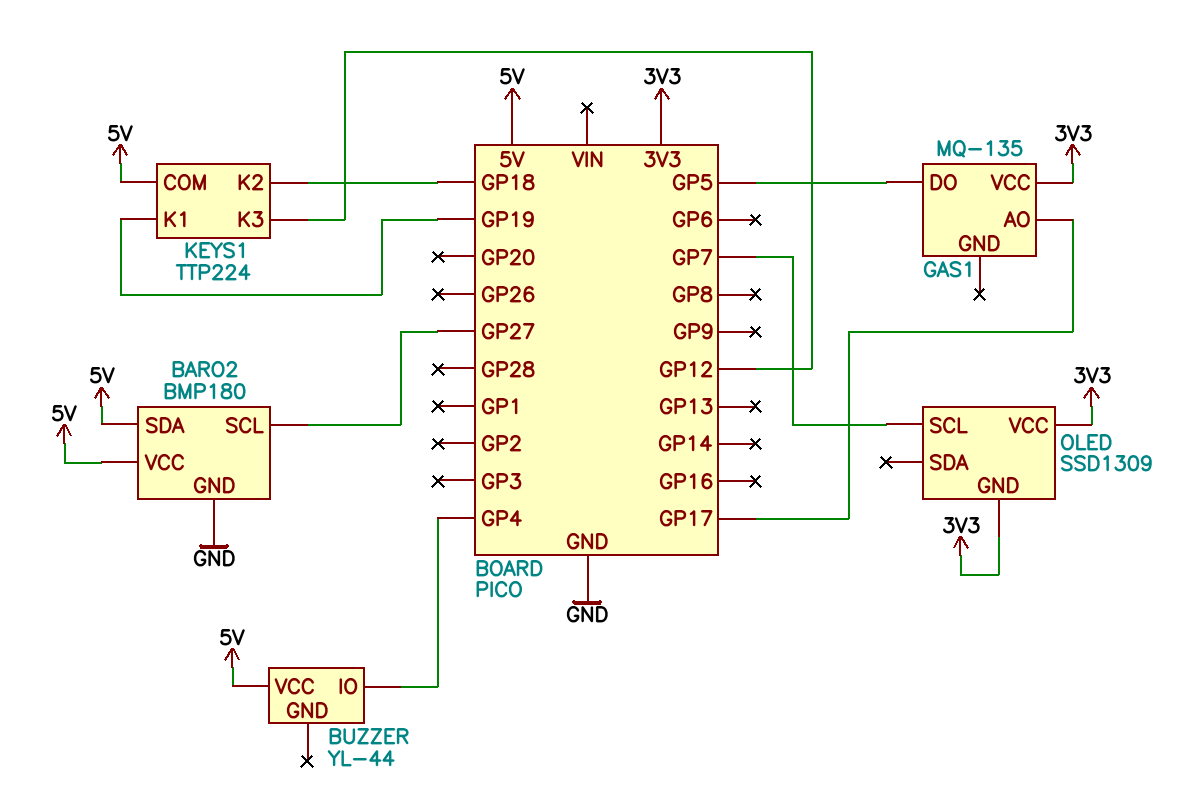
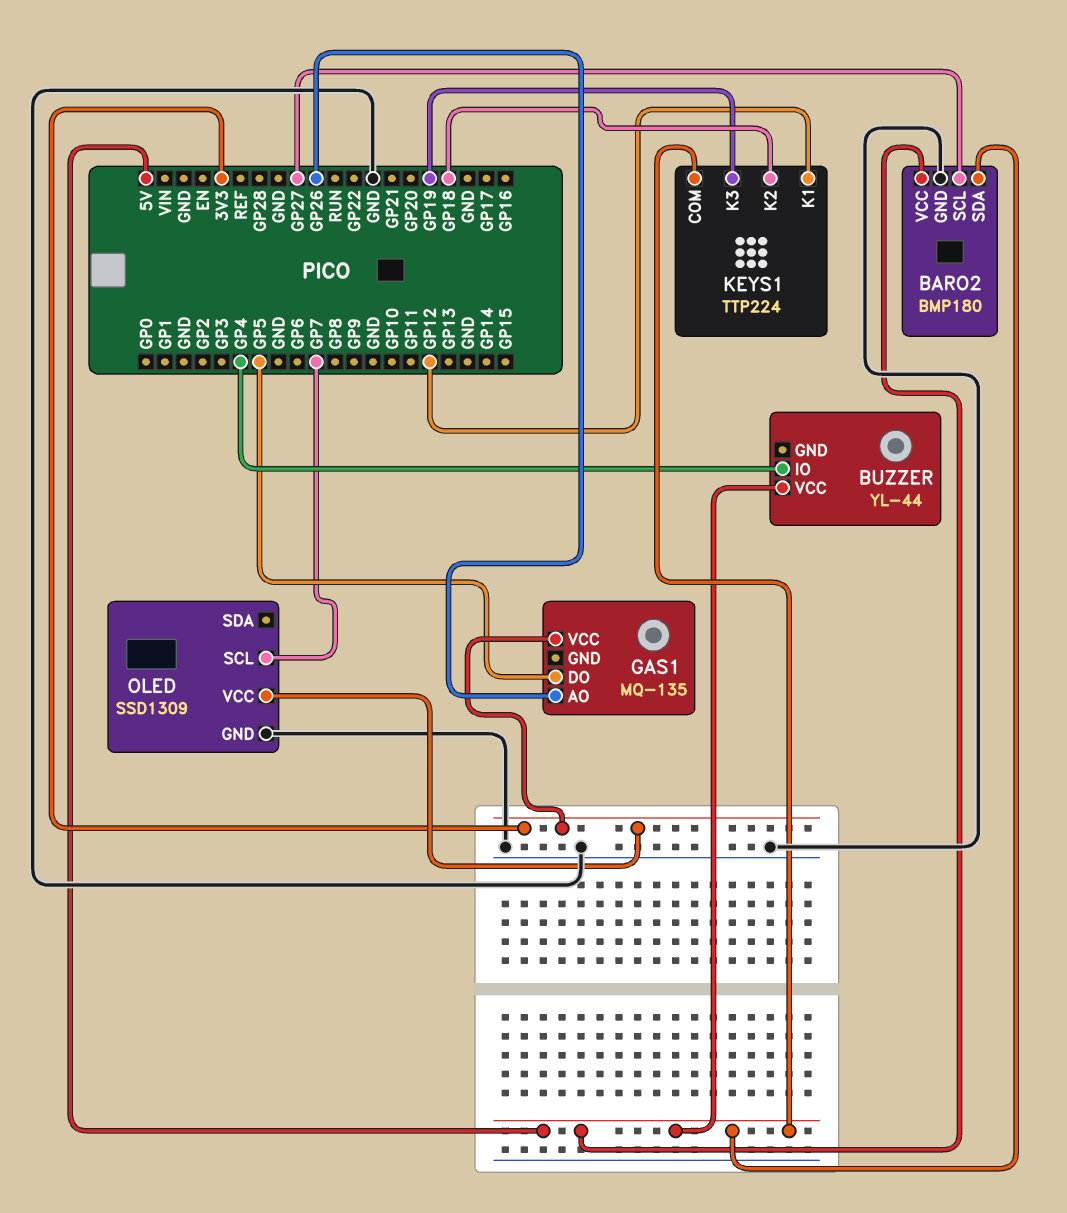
GAS1 pin AO: GP17 -> GP26
KEYS1 pin K1: GP19 -> GP12
KEYS1 pin K3: GP12 -> GP19
OLED pin GND: 3V3 -> GND

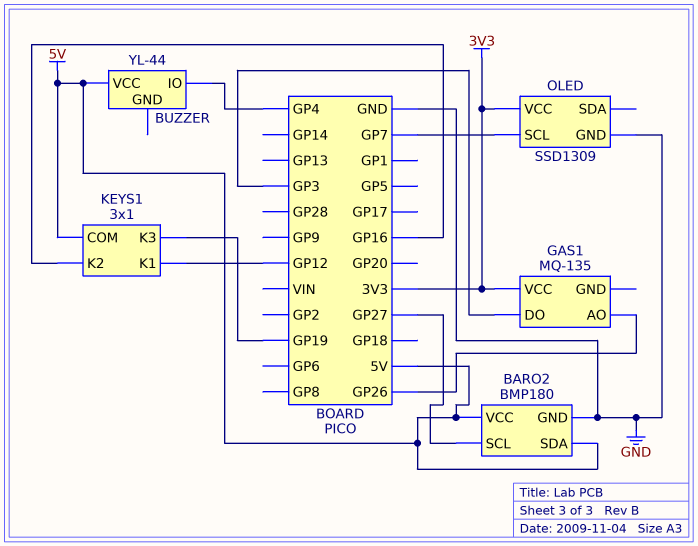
GAS1 pin DO: GP5 -> GP3
KEYS1: TTP224 -> 3x1
KEYS1 pin K2: GP18 -> GP16

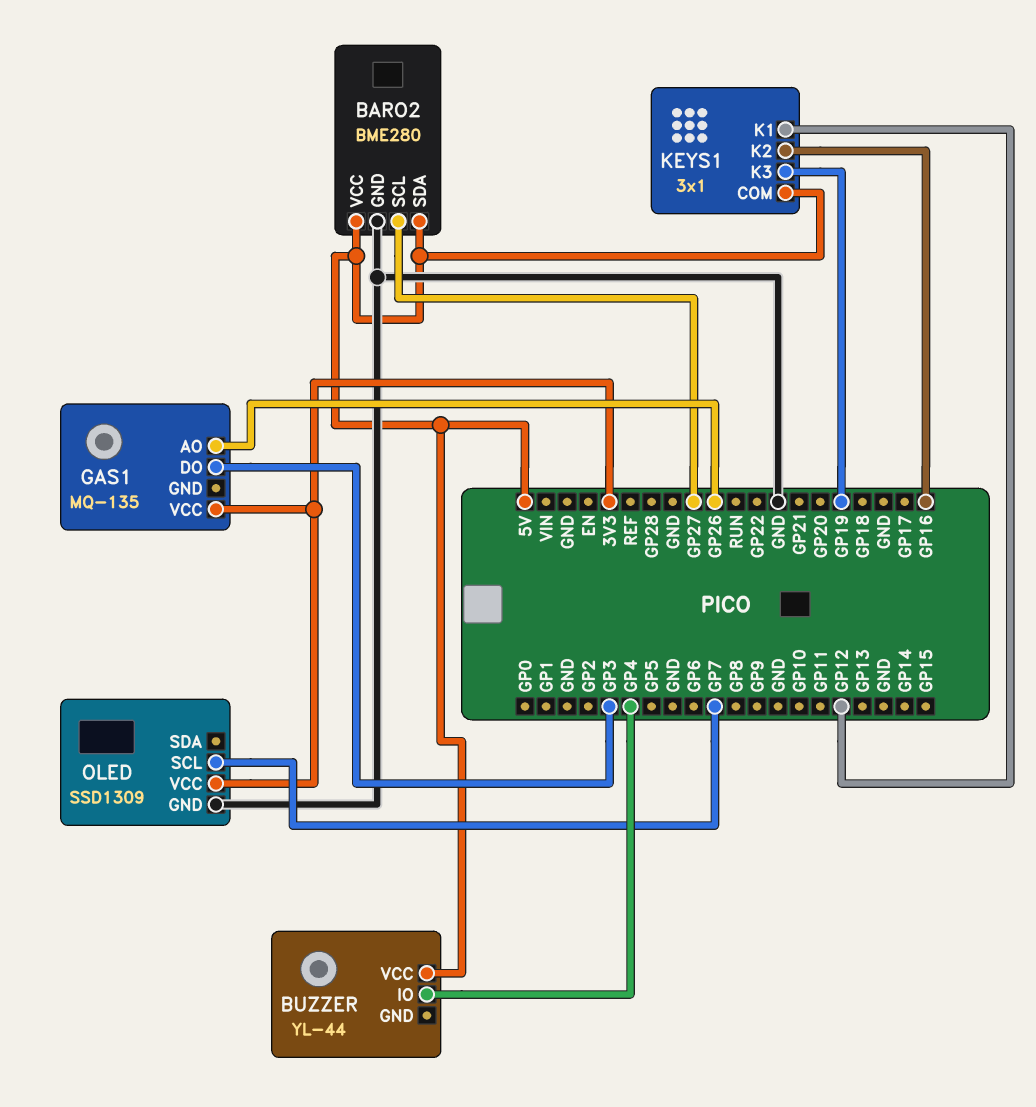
BARO2: BMP180 -> BME280

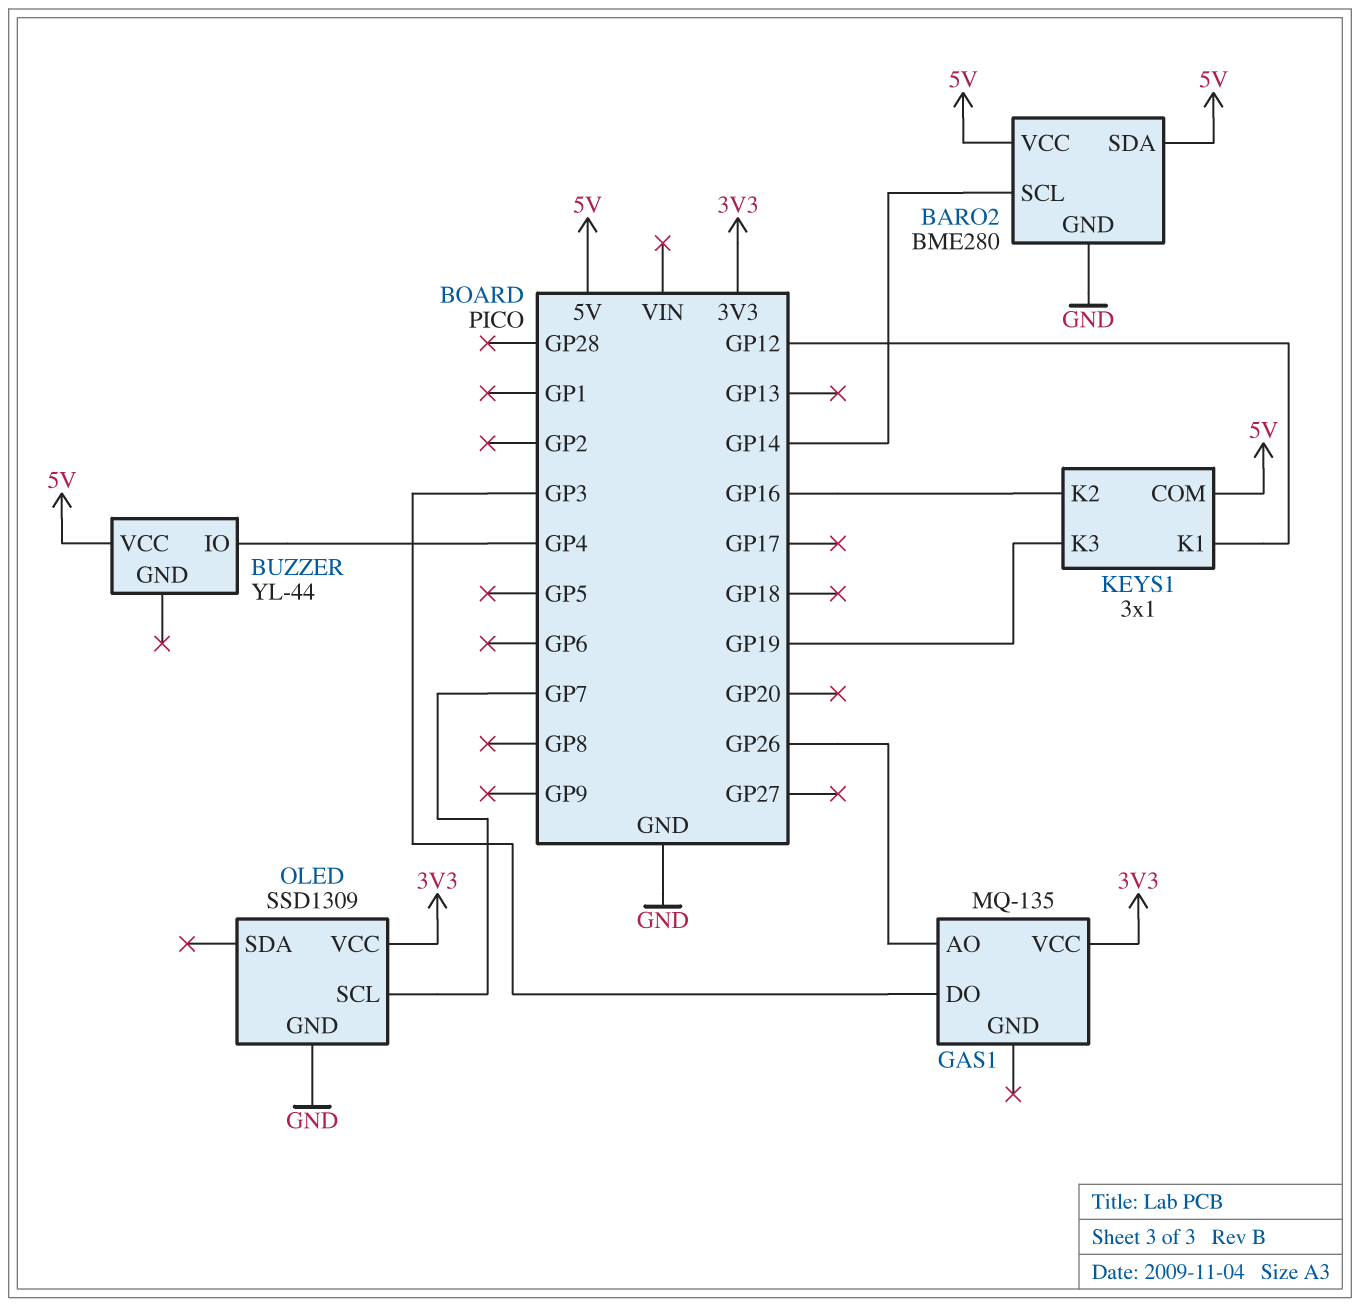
BARO2 pin SCL: GP27 -> GP14

